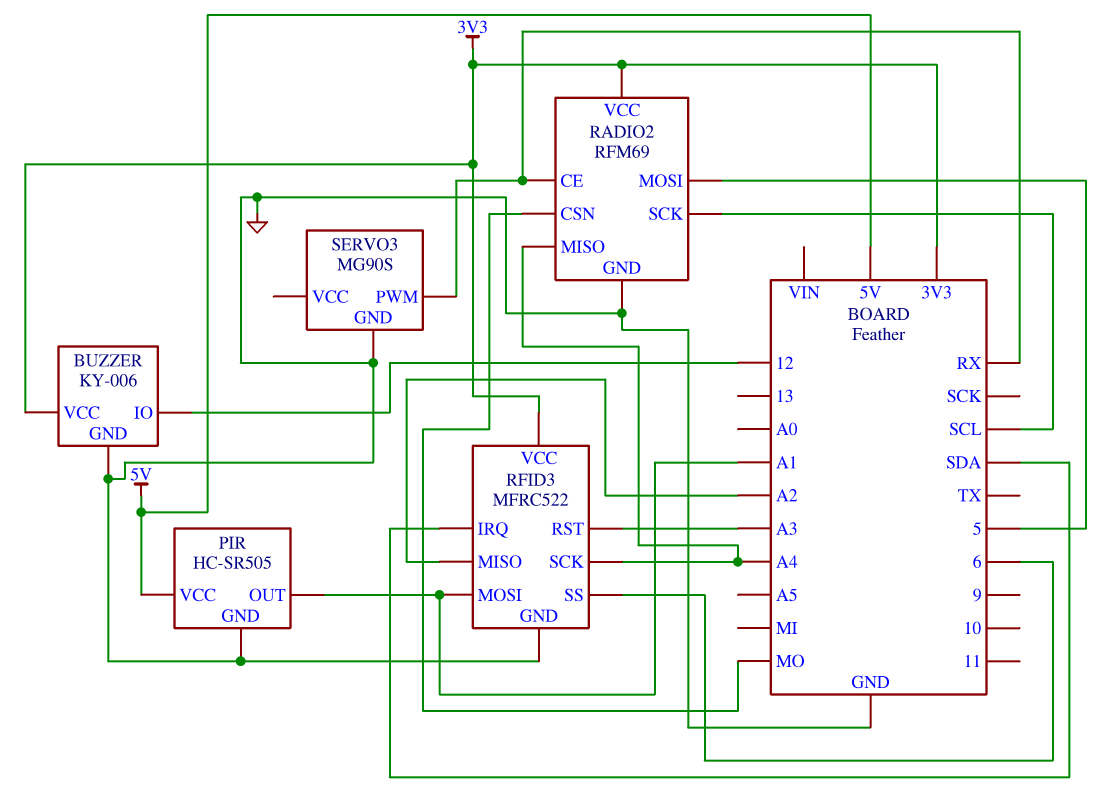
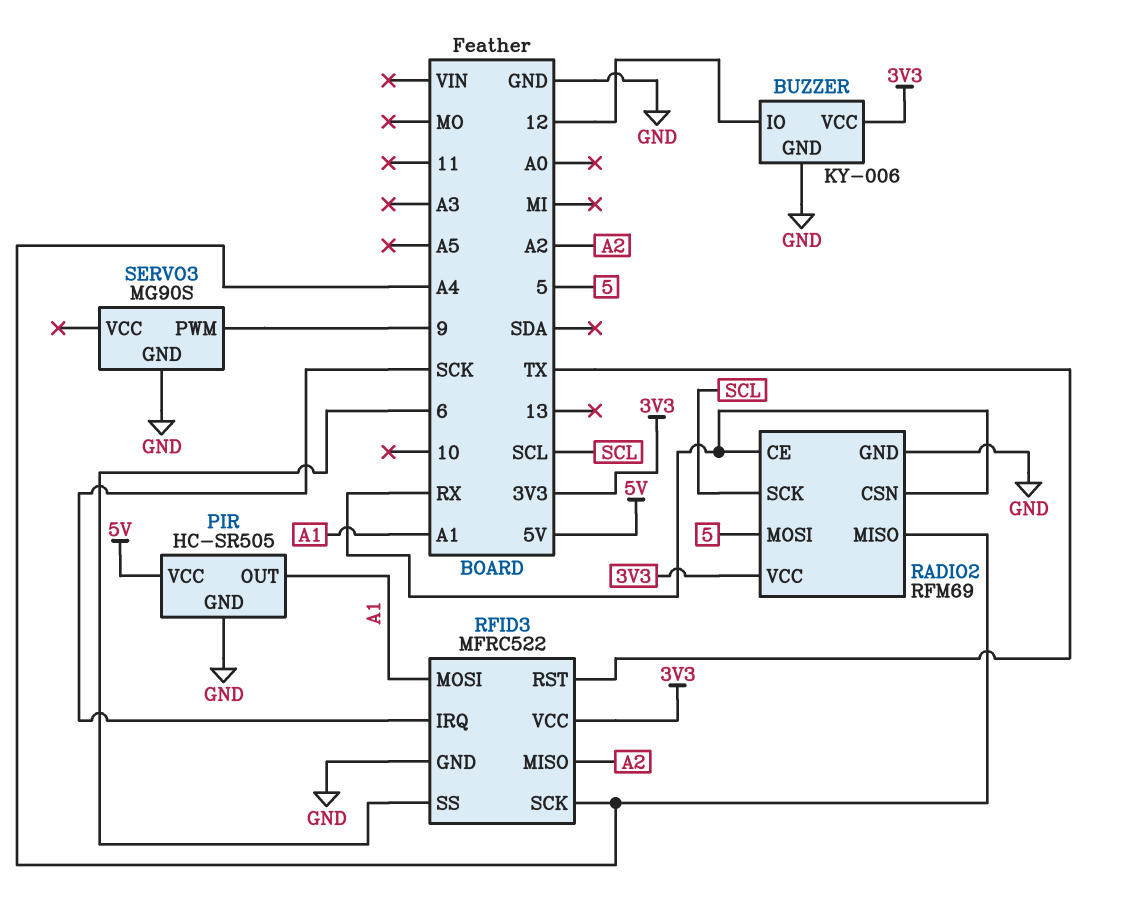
RADIO2 pin CSN: MO -> RX
RFID3 pin IRQ: SDA -> SCK
RFID3 pin RST: A3 -> TX
SERVO3 pin PWM: RX -> 9

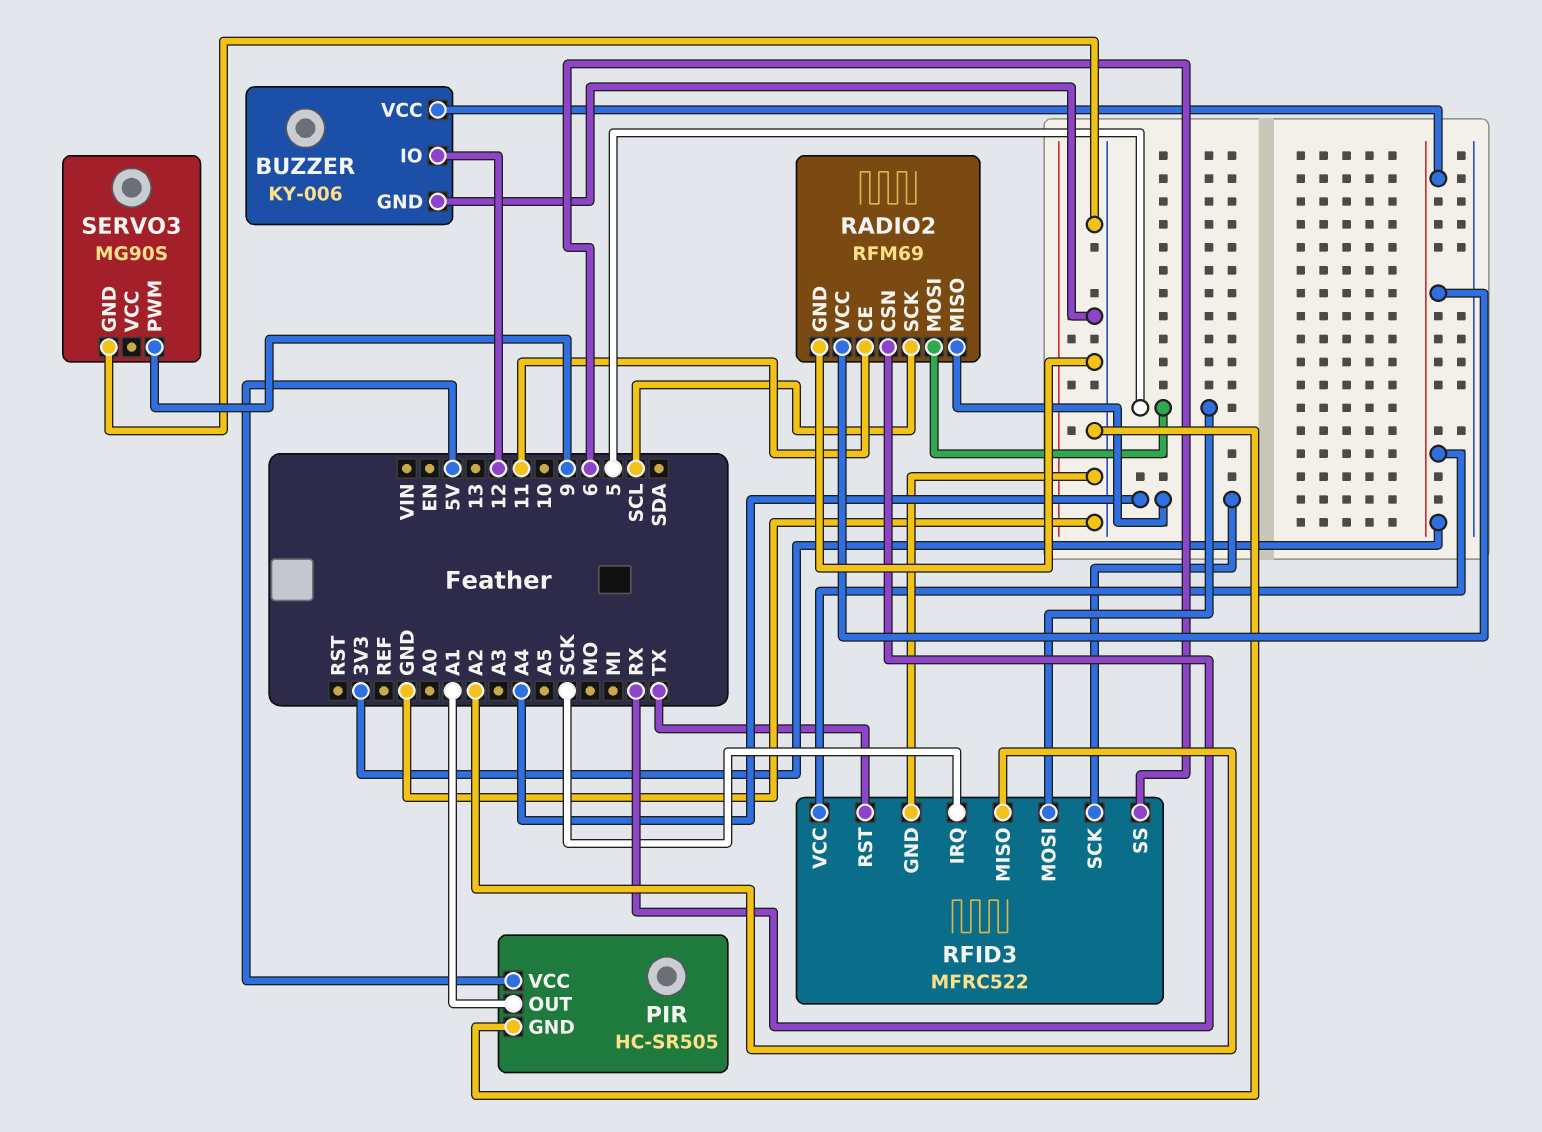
RADIO2 pin CE: RX -> 11
RFID3 pin MOSI: A1 -> 5

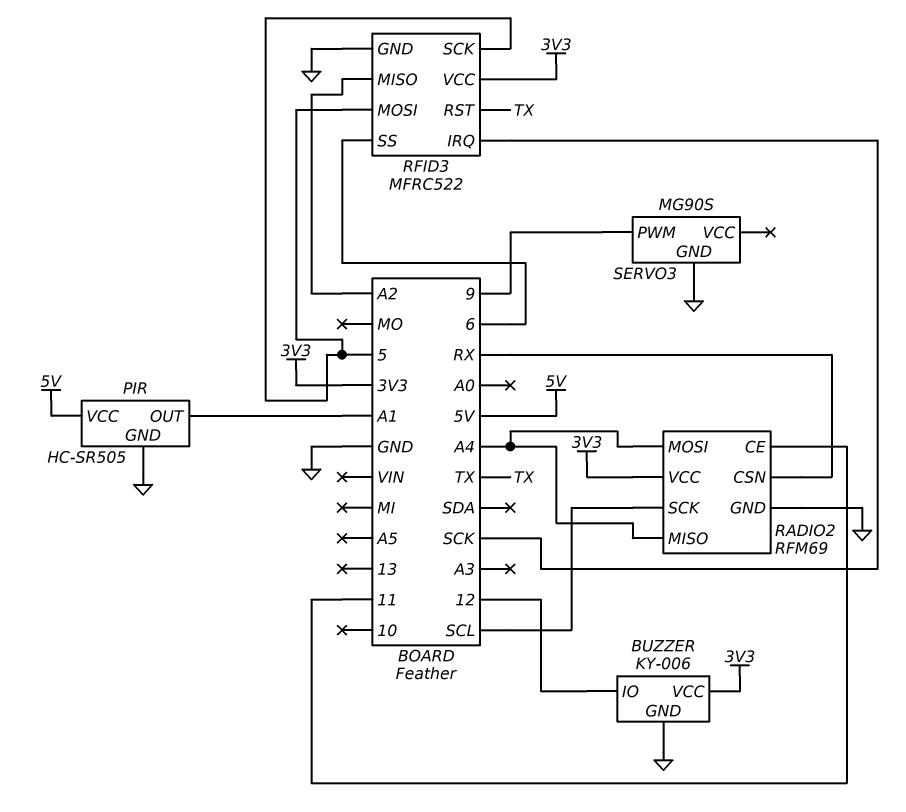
RADIO2 pin MOSI: 5 -> A4
RFID3 pin SCK: A4 -> 5

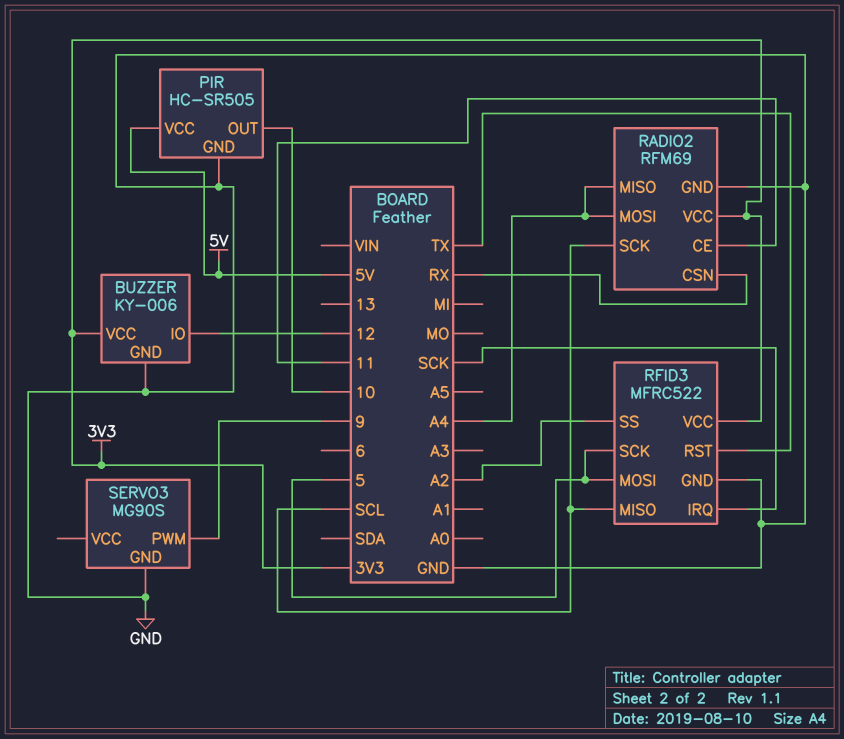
PIR pin OUT: A1 -> 10
RFID3 pin MISO: A2 -> SCL
RFID3 pin SS: 6 -> A2

